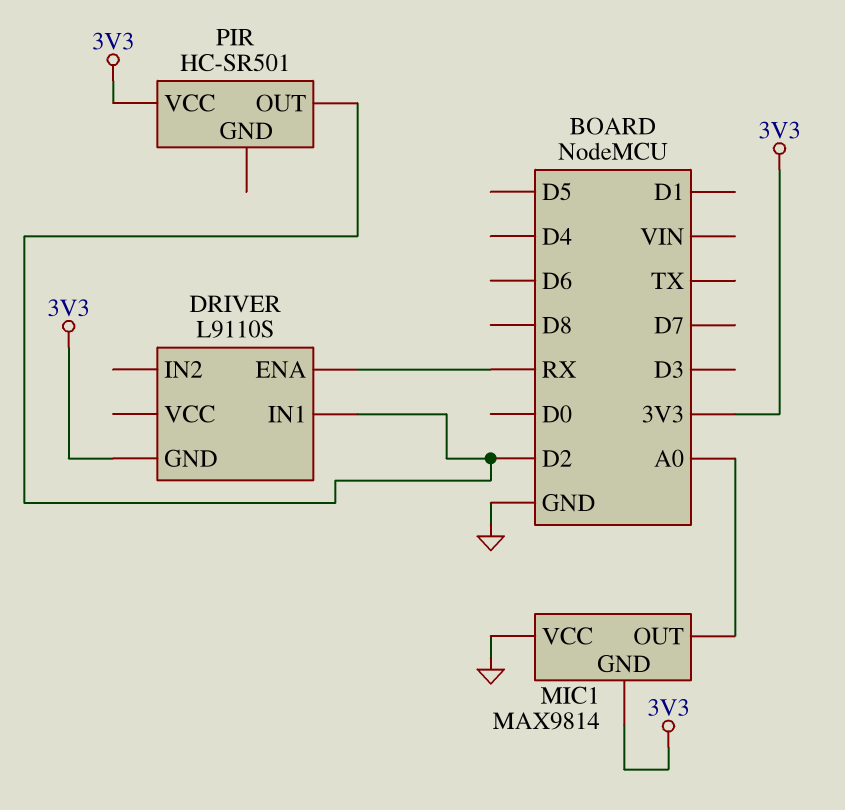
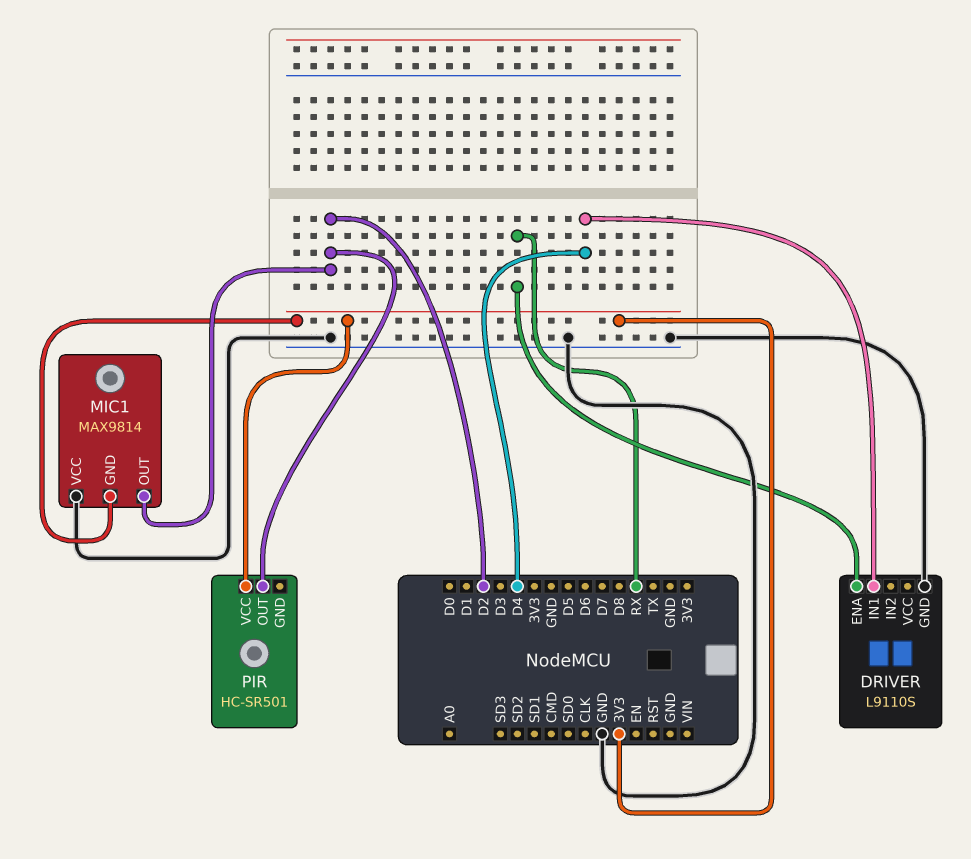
DRIVER pin GND: 3V3 -> GND
DRIVER pin IN1: D2 -> D4
MIC1 pin OUT: A0 -> D2

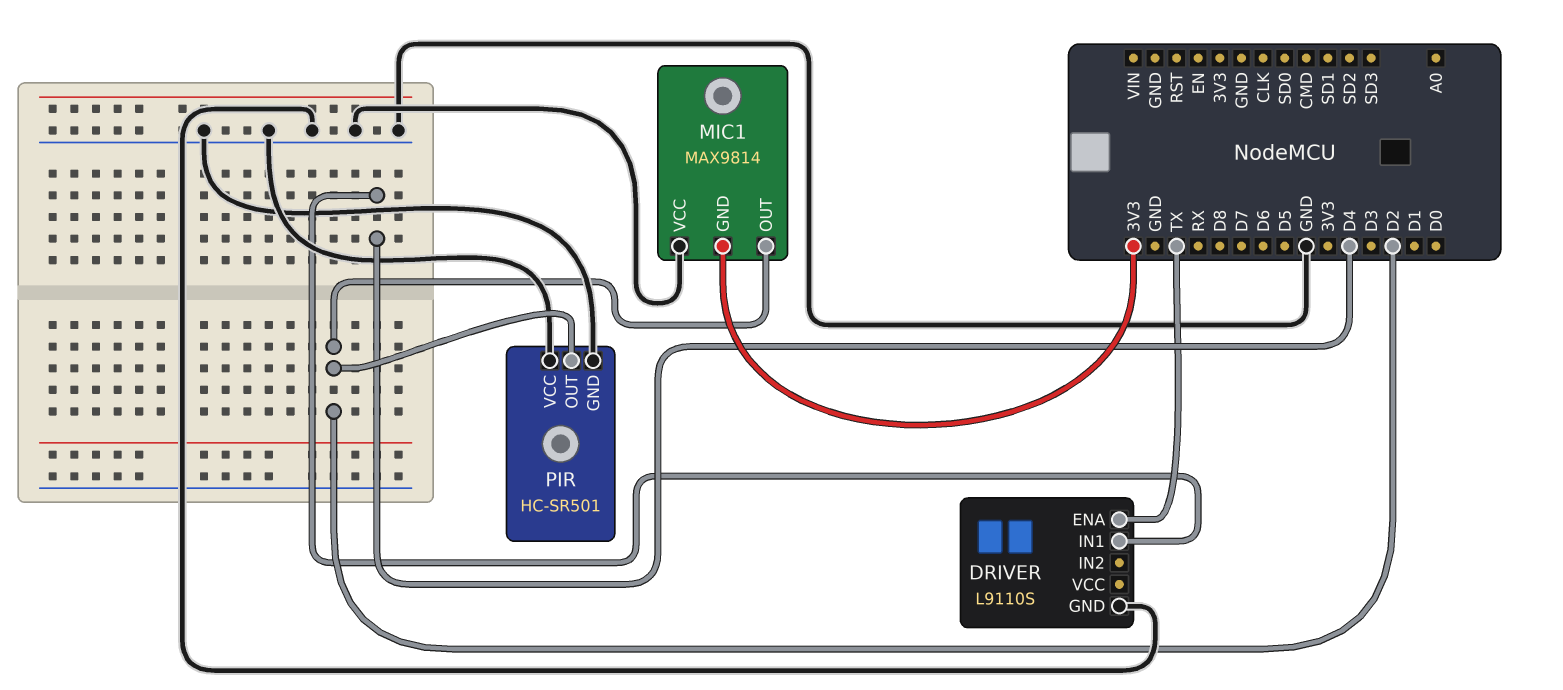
DRIVER pin ENA: RX -> TX
PIR pin GND: none -> GND
PIR pin VCC: 3V3 -> GND

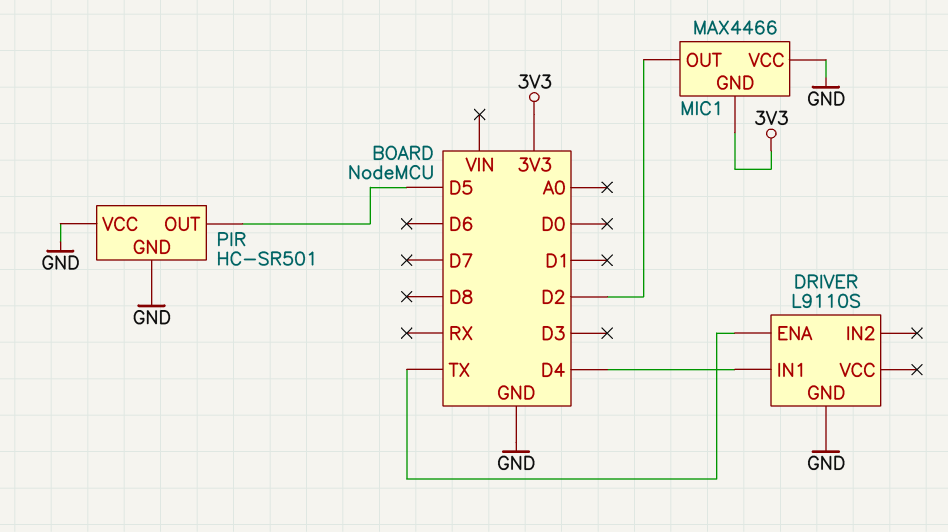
MIC1: MAX9814 -> MAX4466
PIR pin OUT: D2 -> D5

